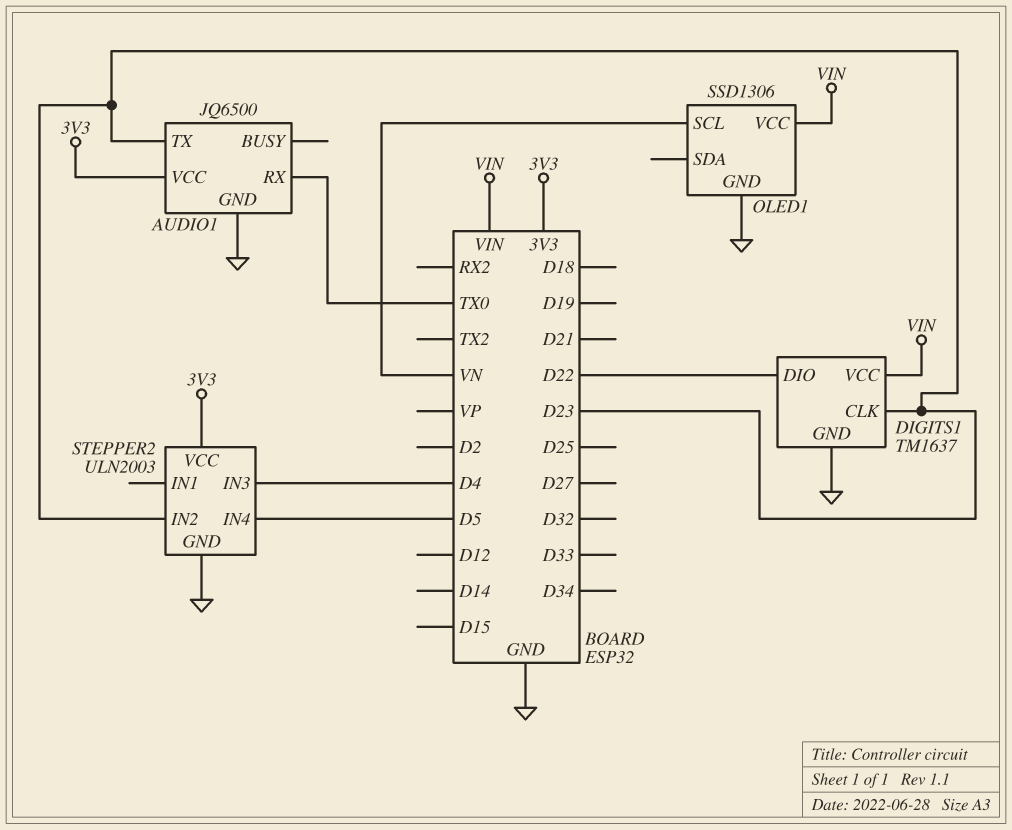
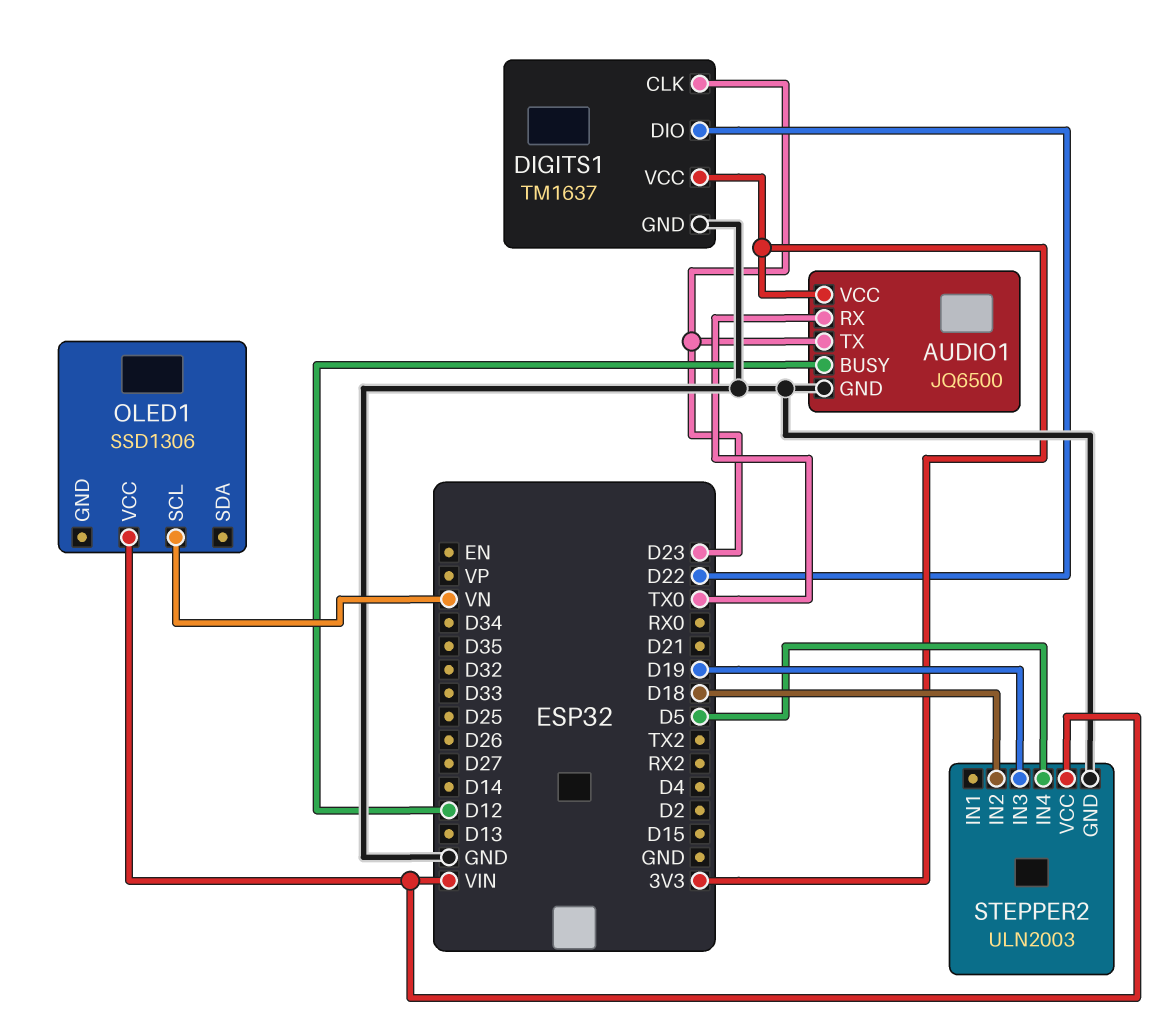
AUDIO1 pin BUSY: none -> D12
DIGITS1 pin VCC: VIN -> 3V3
OLED1 pin GND: GND -> none
STEPPER2 pin IN2: D23 -> D18
STEPPER2 pin IN3: D4 -> D19
STEPPER2 pin VCC: 3V3 -> VIN

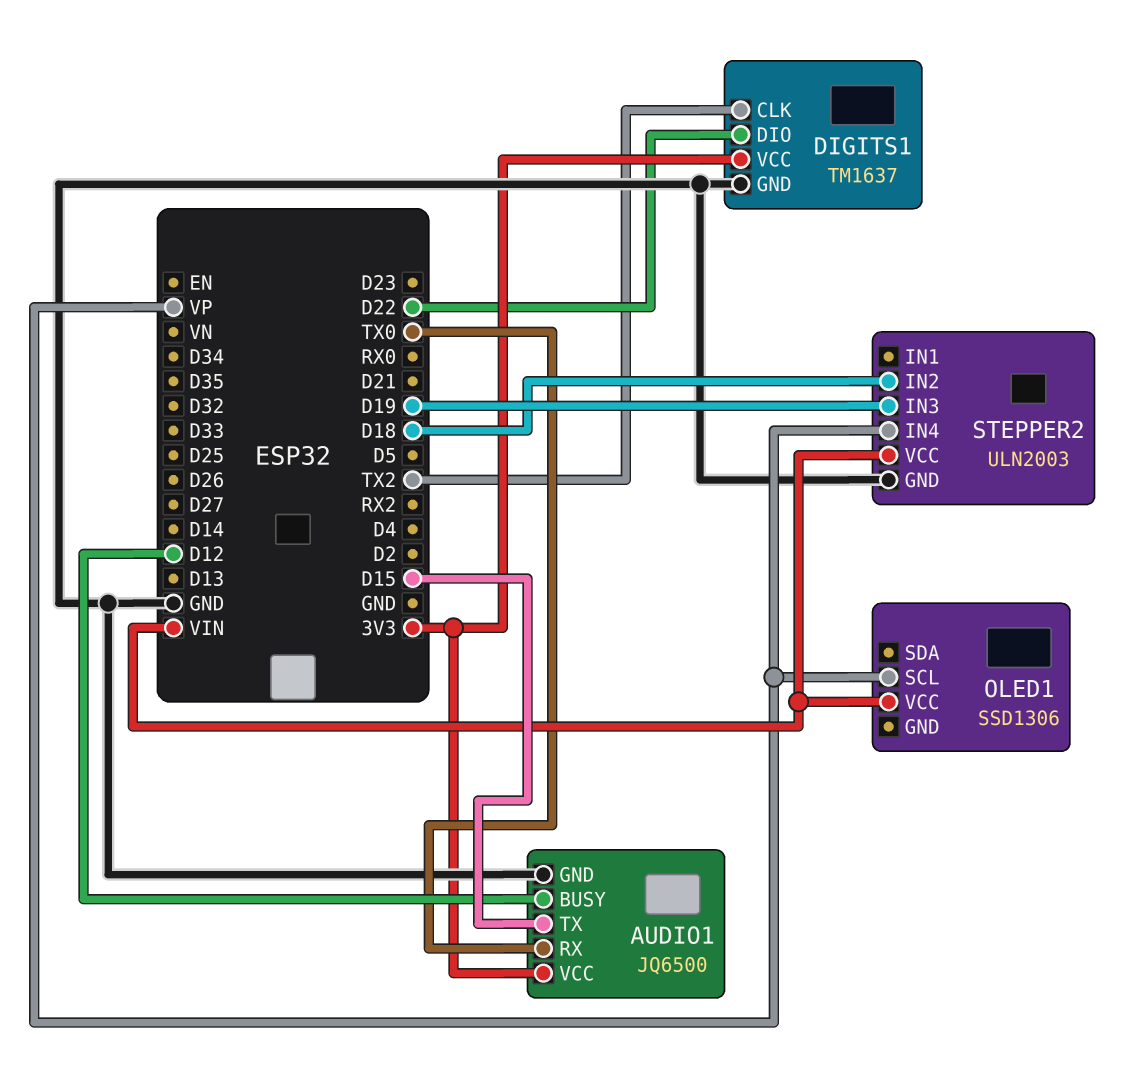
AUDIO1 pin TX: D23 -> D15
DIGITS1 pin CLK: D23 -> TX2
OLED1 pin SCL: VN -> VP
STEPPER2 pin IN4: D5 -> VP

